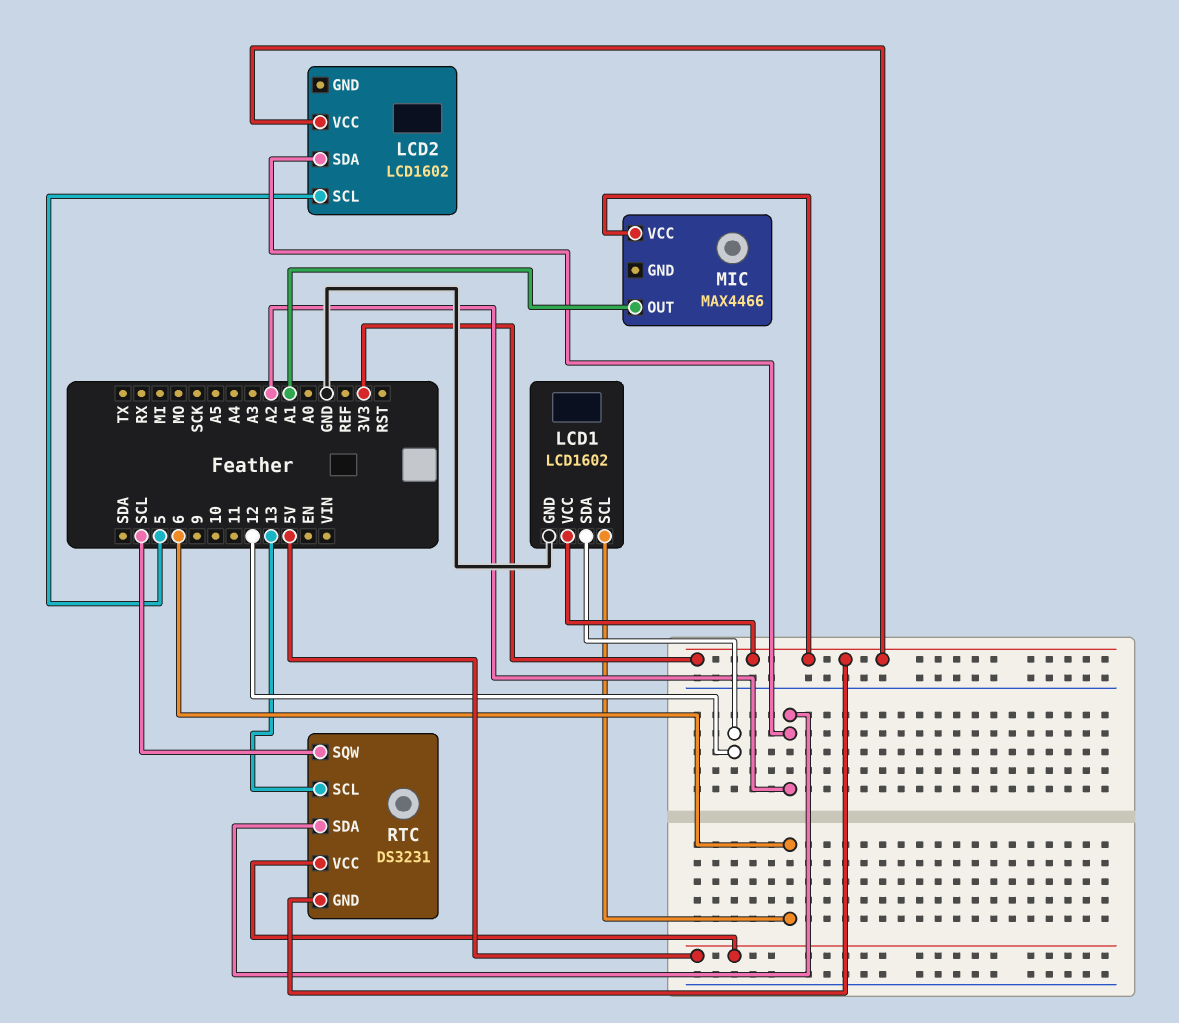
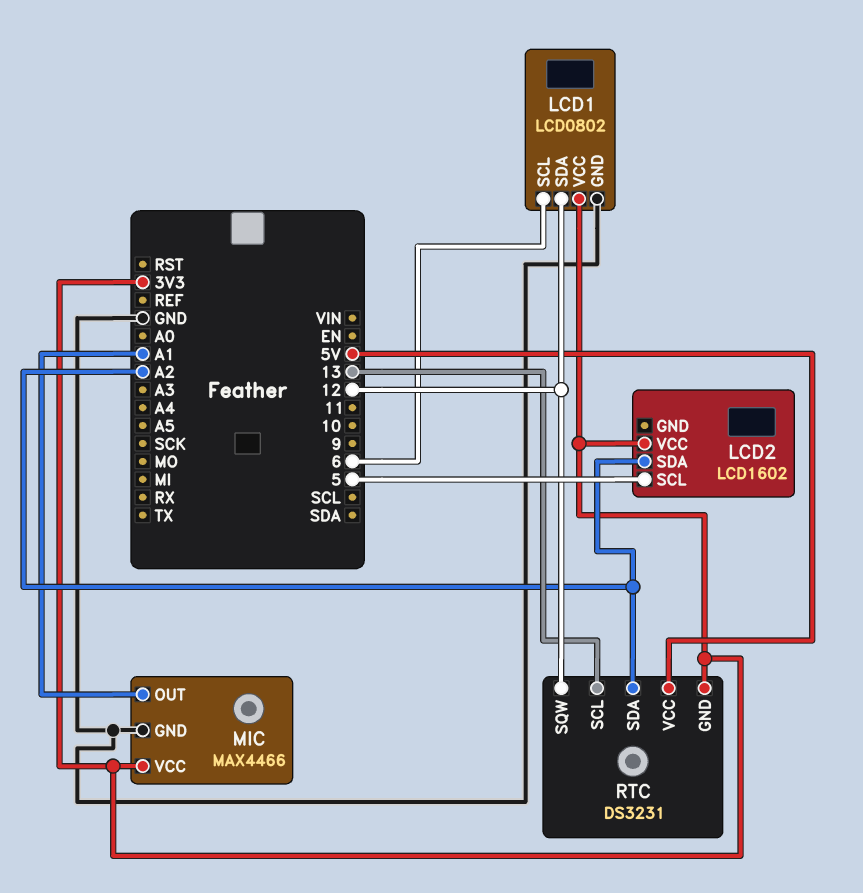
LCD1: LCD1602 -> LCD0802
MIC pin GND: none -> GND
RTC pin SQW: SCL -> 12

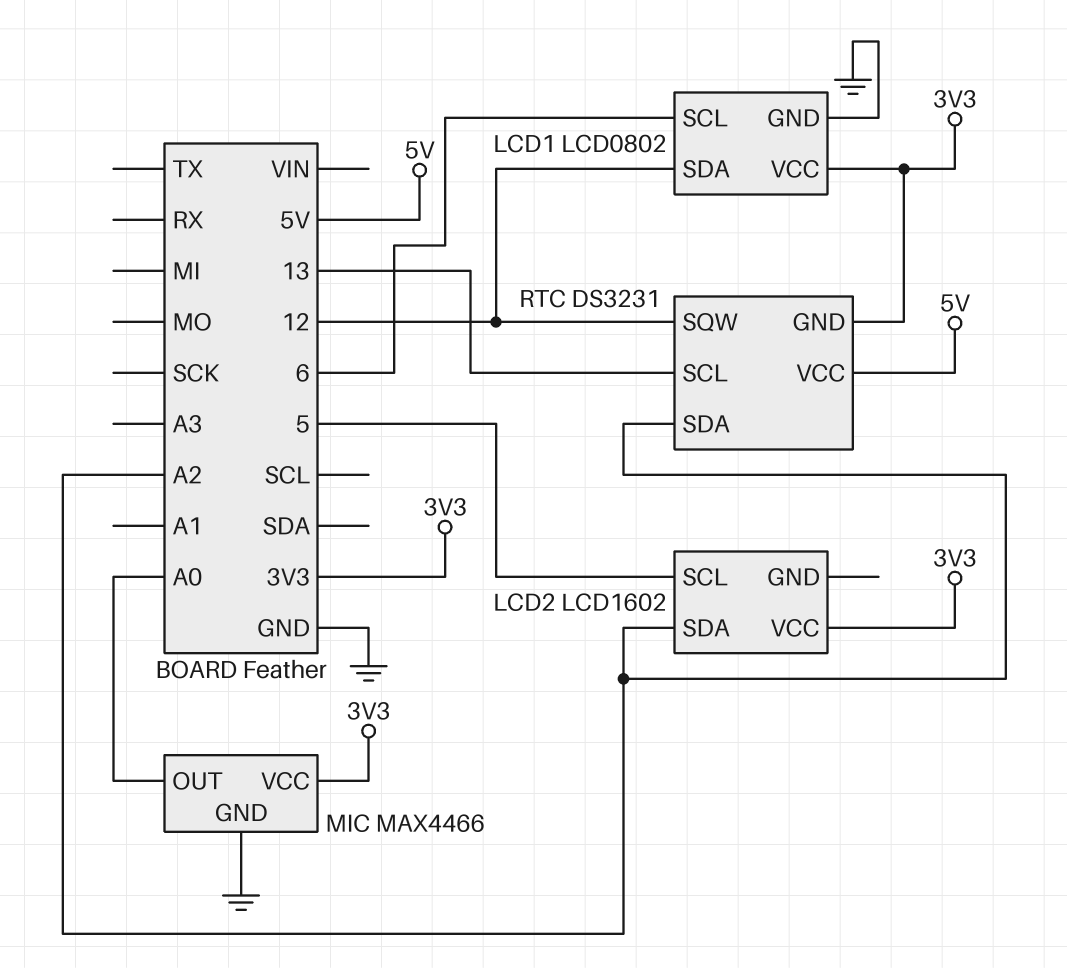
MIC pin OUT: A1 -> A0

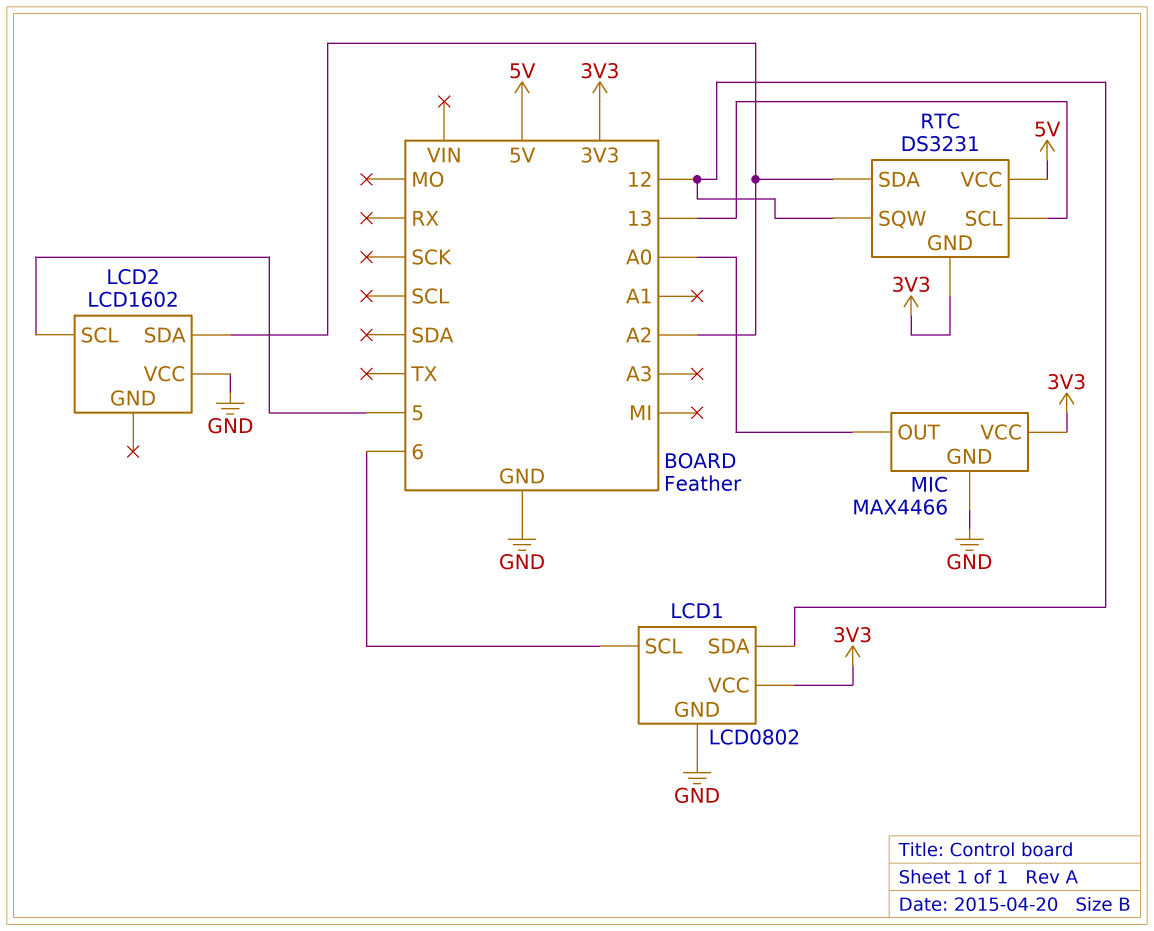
LCD2 pin VCC: 3V3 -> GND

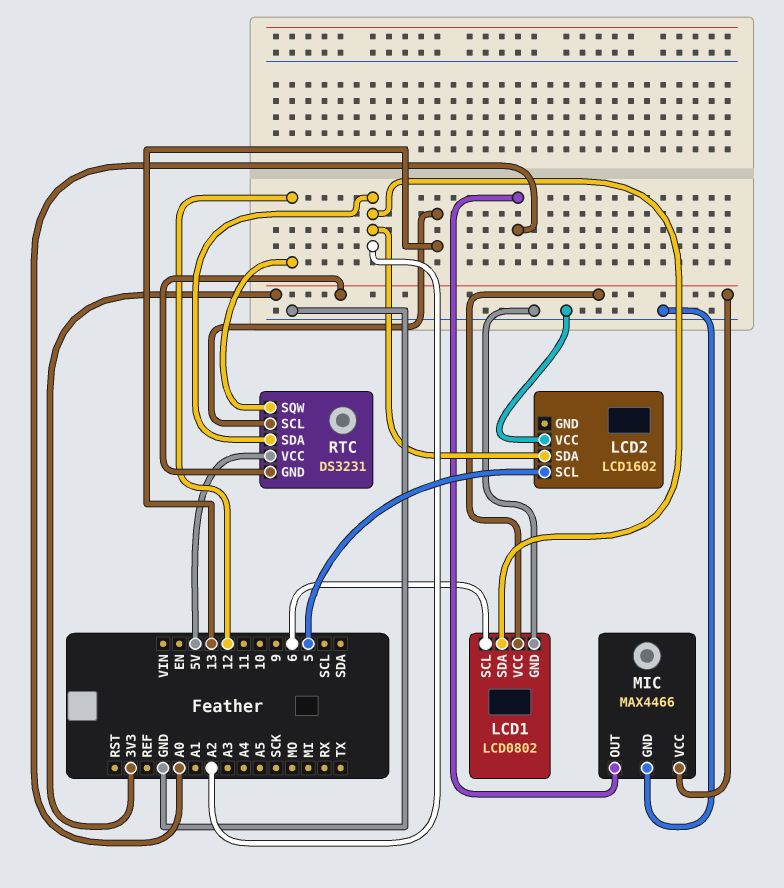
LCD1 pin SDA: 12 -> A2

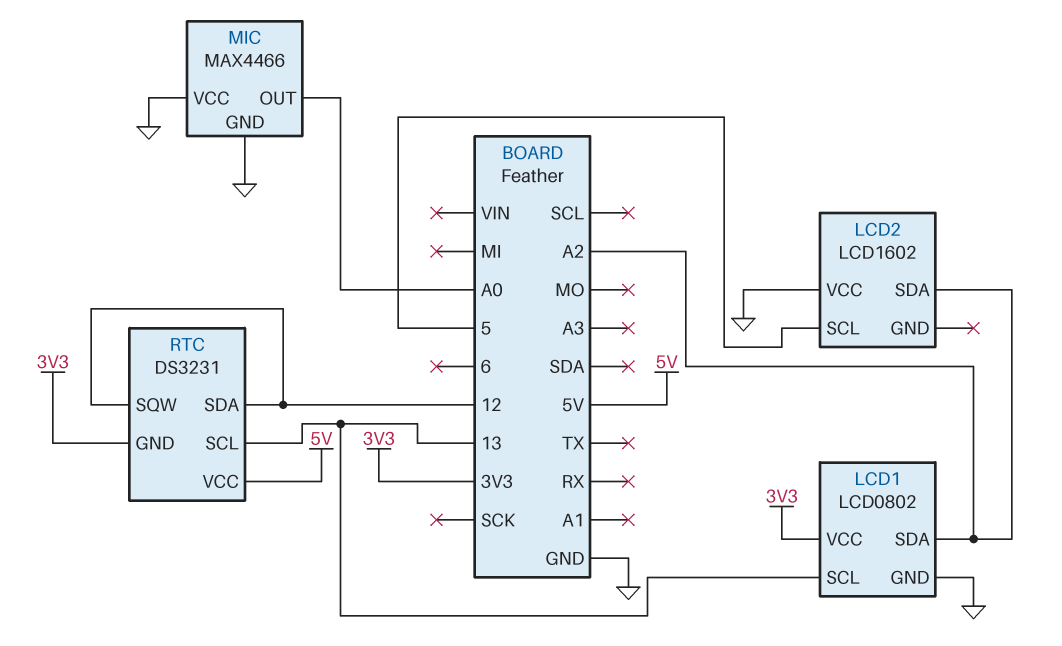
LCD1 pin SCL: 6 -> 13
MIC pin VCC: 3V3 -> GND
RTC pin SDA: A2 -> 12

